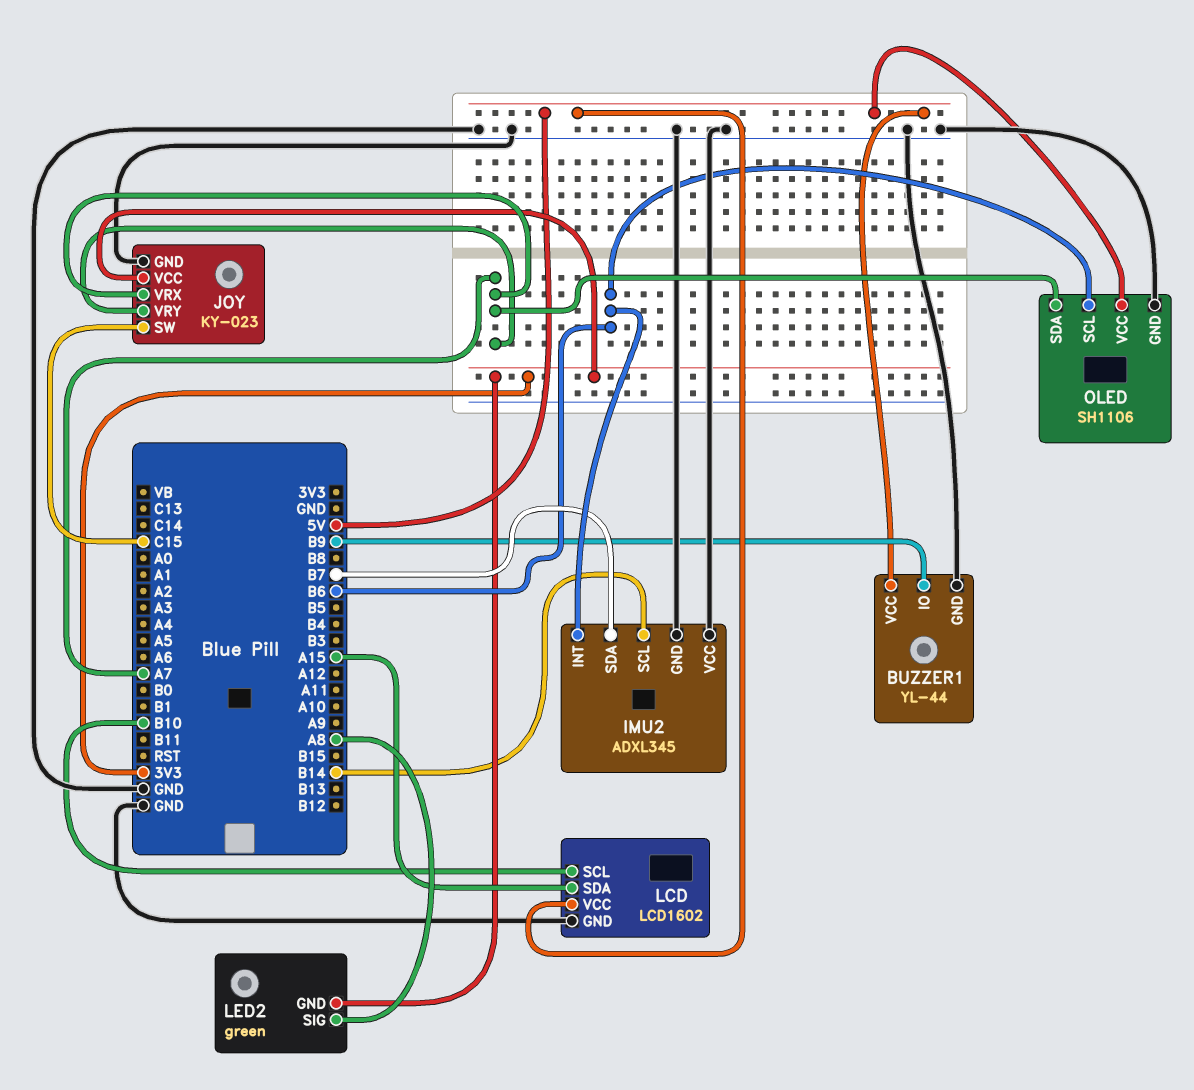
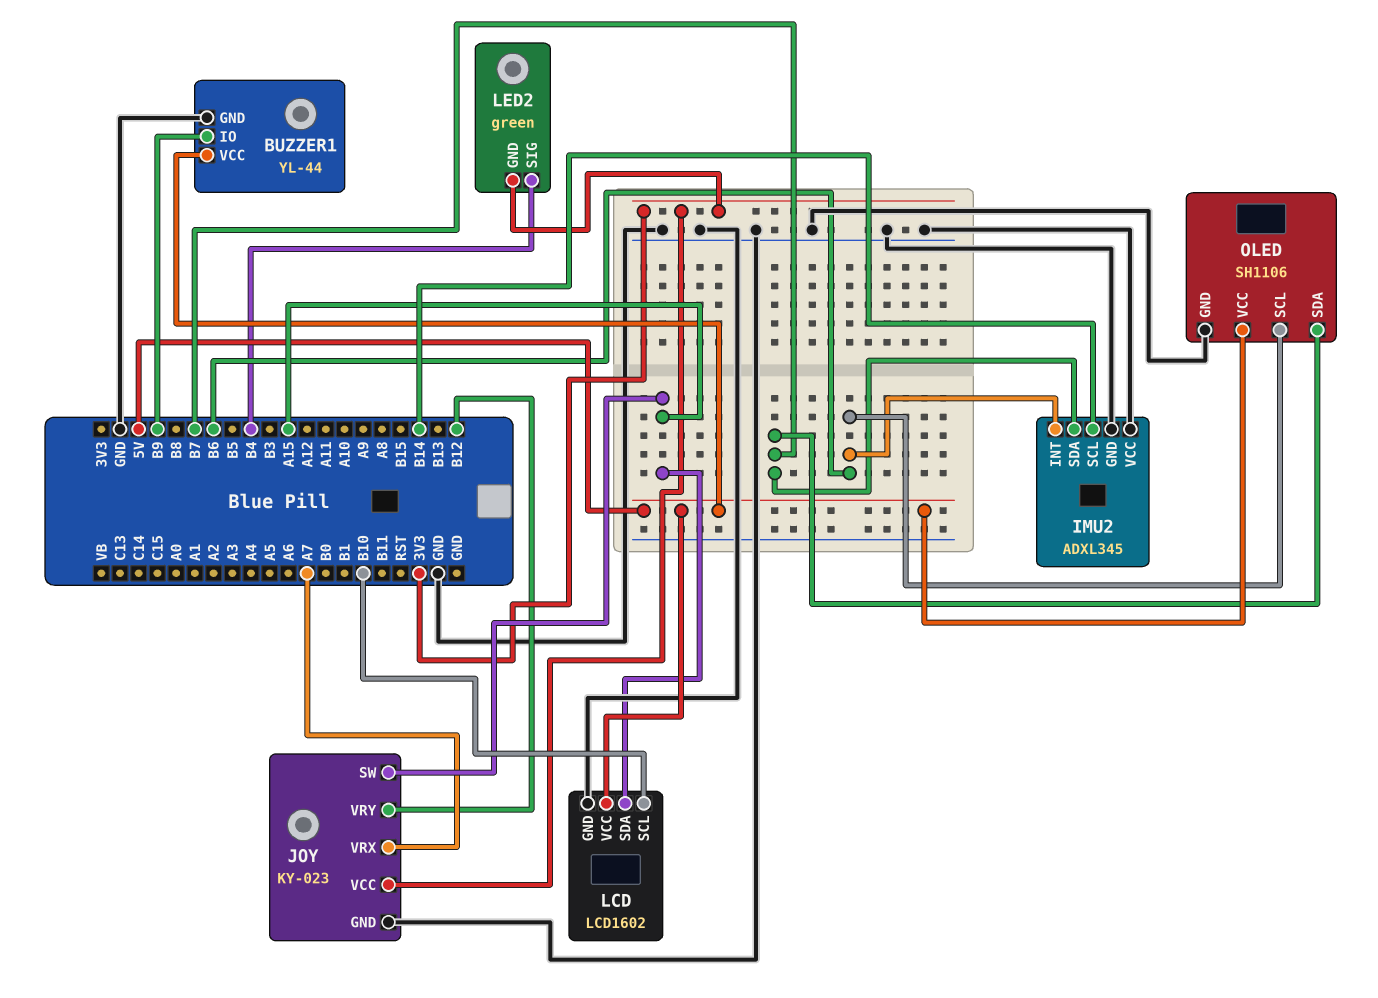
JOY pin SW: C15 -> A15
JOY pin VRY: A7 -> B12
LED2 pin SIG: A8 -> B4
OLED pin SDA: A7 -> B7

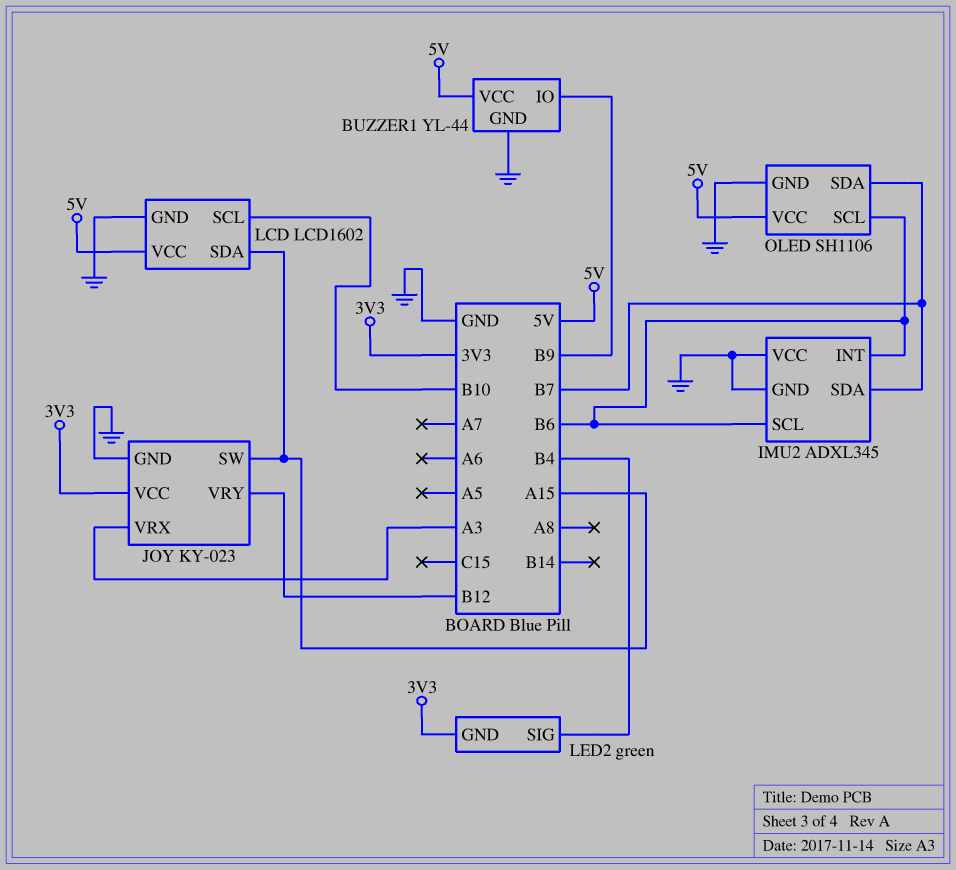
IMU2 pin SCL: B14 -> B6
JOY pin VRX: A7 -> A3

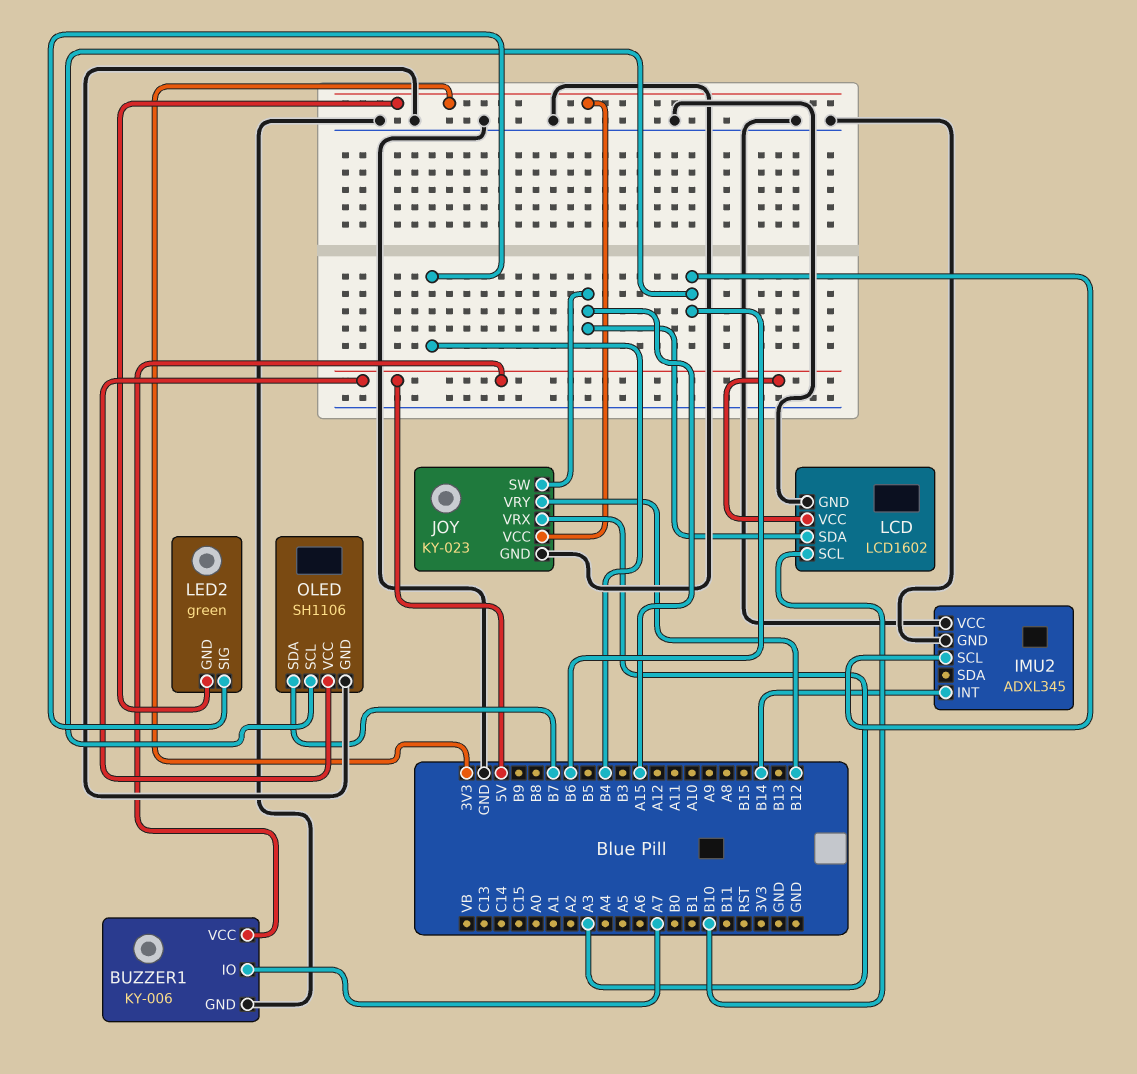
BUZZER1: YL-44 -> KY-006
BUZZER1 pin IO: B9 -> A7
IMU2 pin INT: B6 -> B14
IMU2 pin SDA: B7 -> none

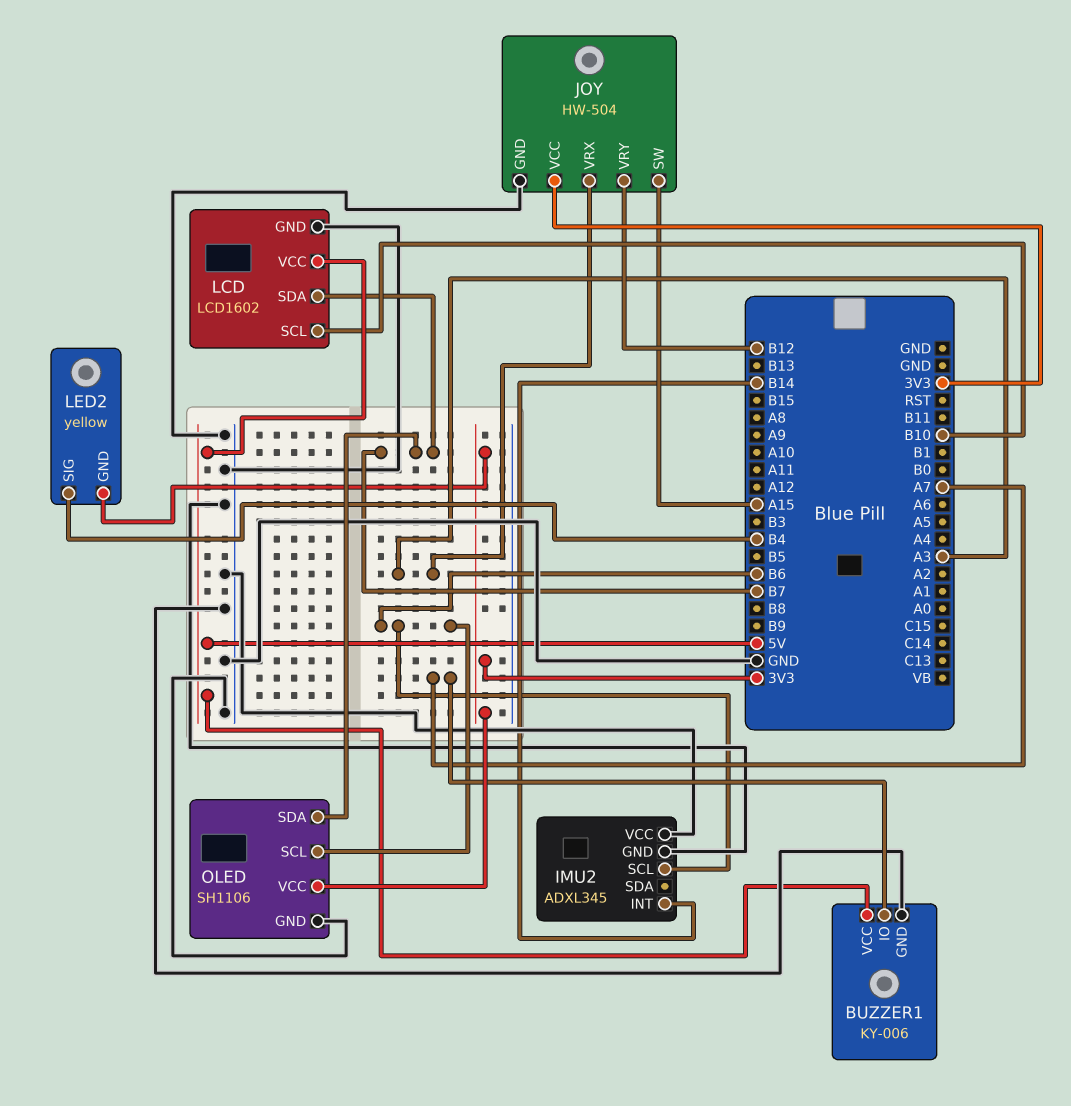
JOY: KY-023 -> HW-504
LCD pin SDA: A15 -> B7
LED2: green -> yellow
OLED pin VCC: 5V -> 3V3

